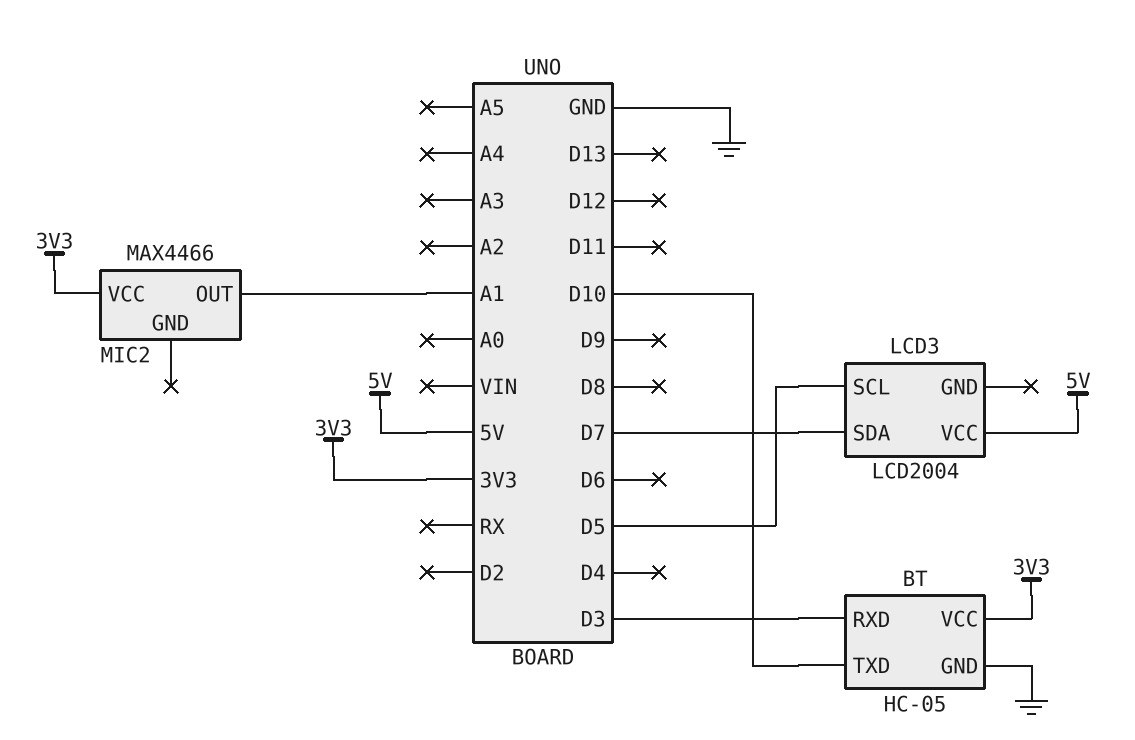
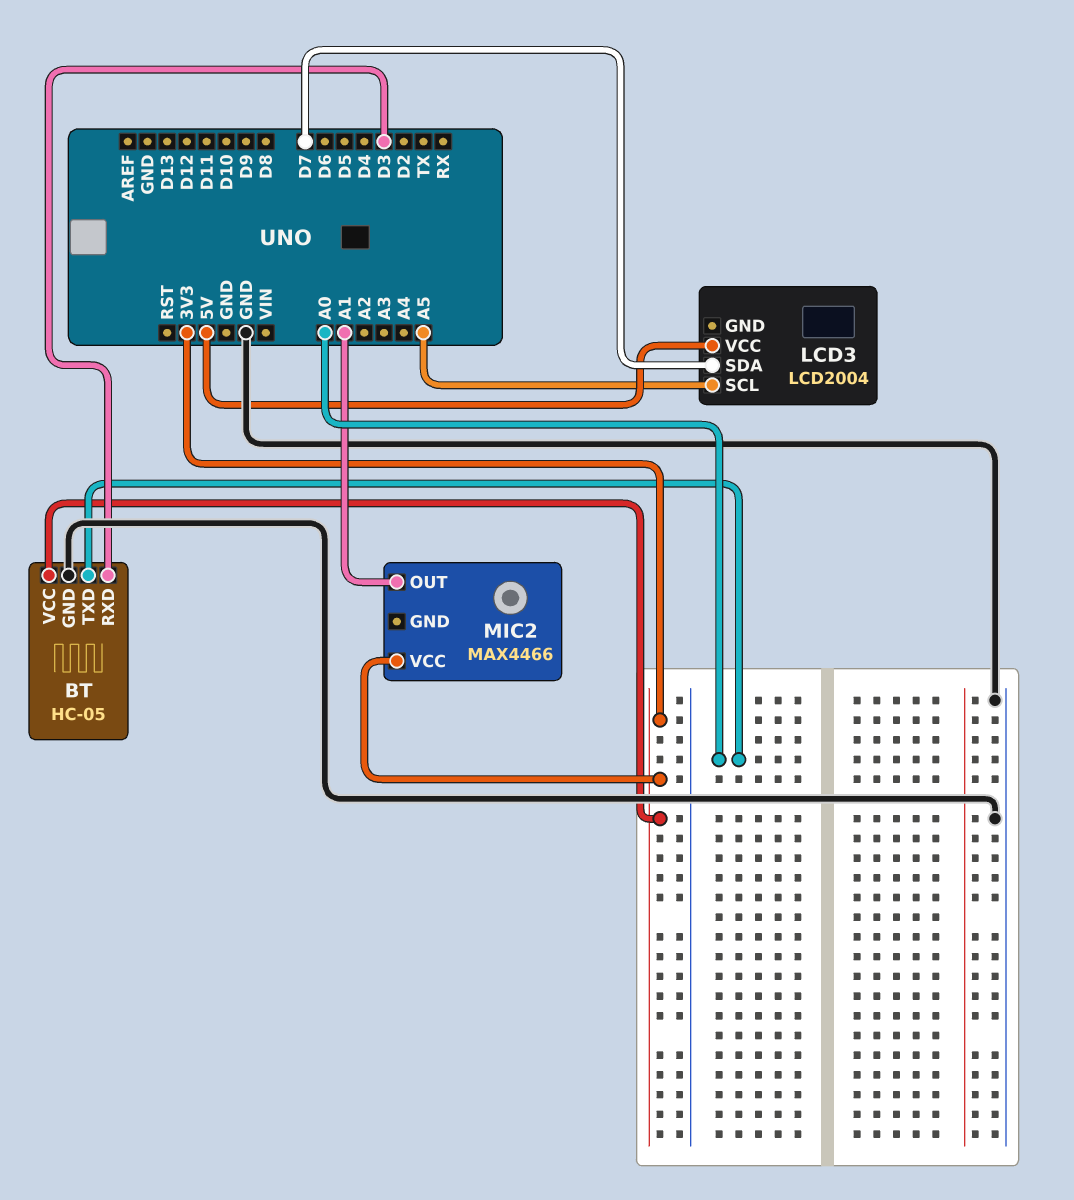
BT pin TXD: D10 -> A0
LCD3 pin SCL: D5 -> A5

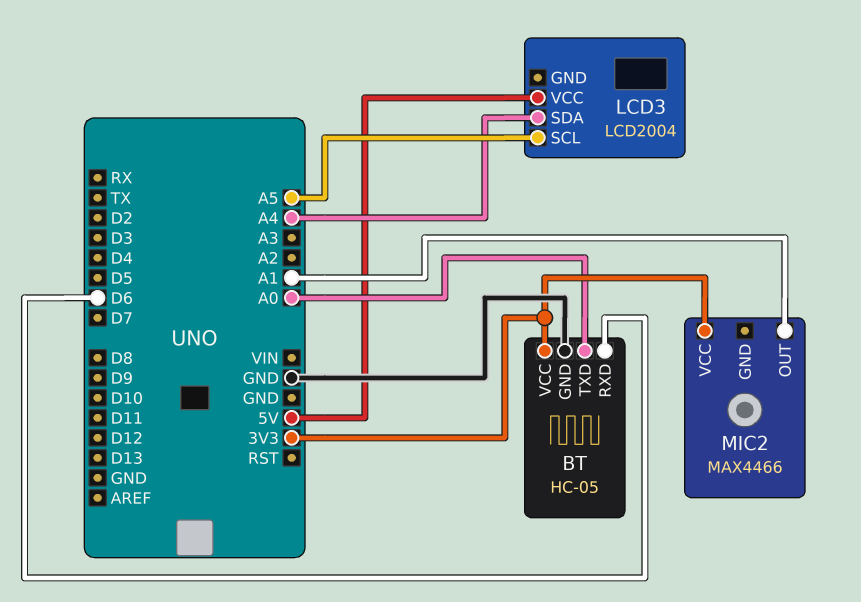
BT pin RXD: D3 -> D6
LCD3 pin SDA: D7 -> A4

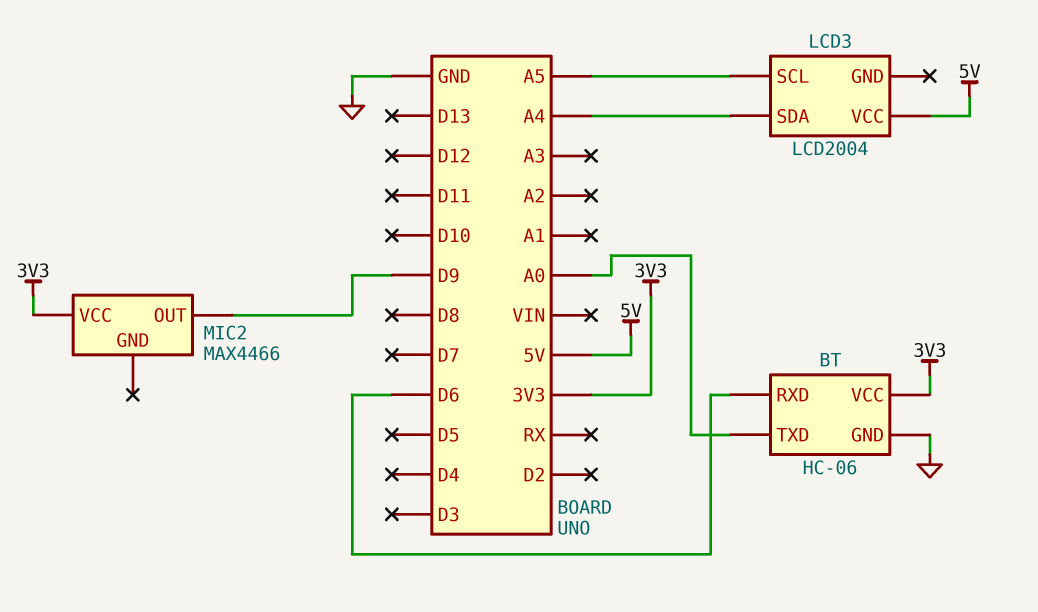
BT: HC-05 -> HC-06
MIC2 pin OUT: A1 -> D9

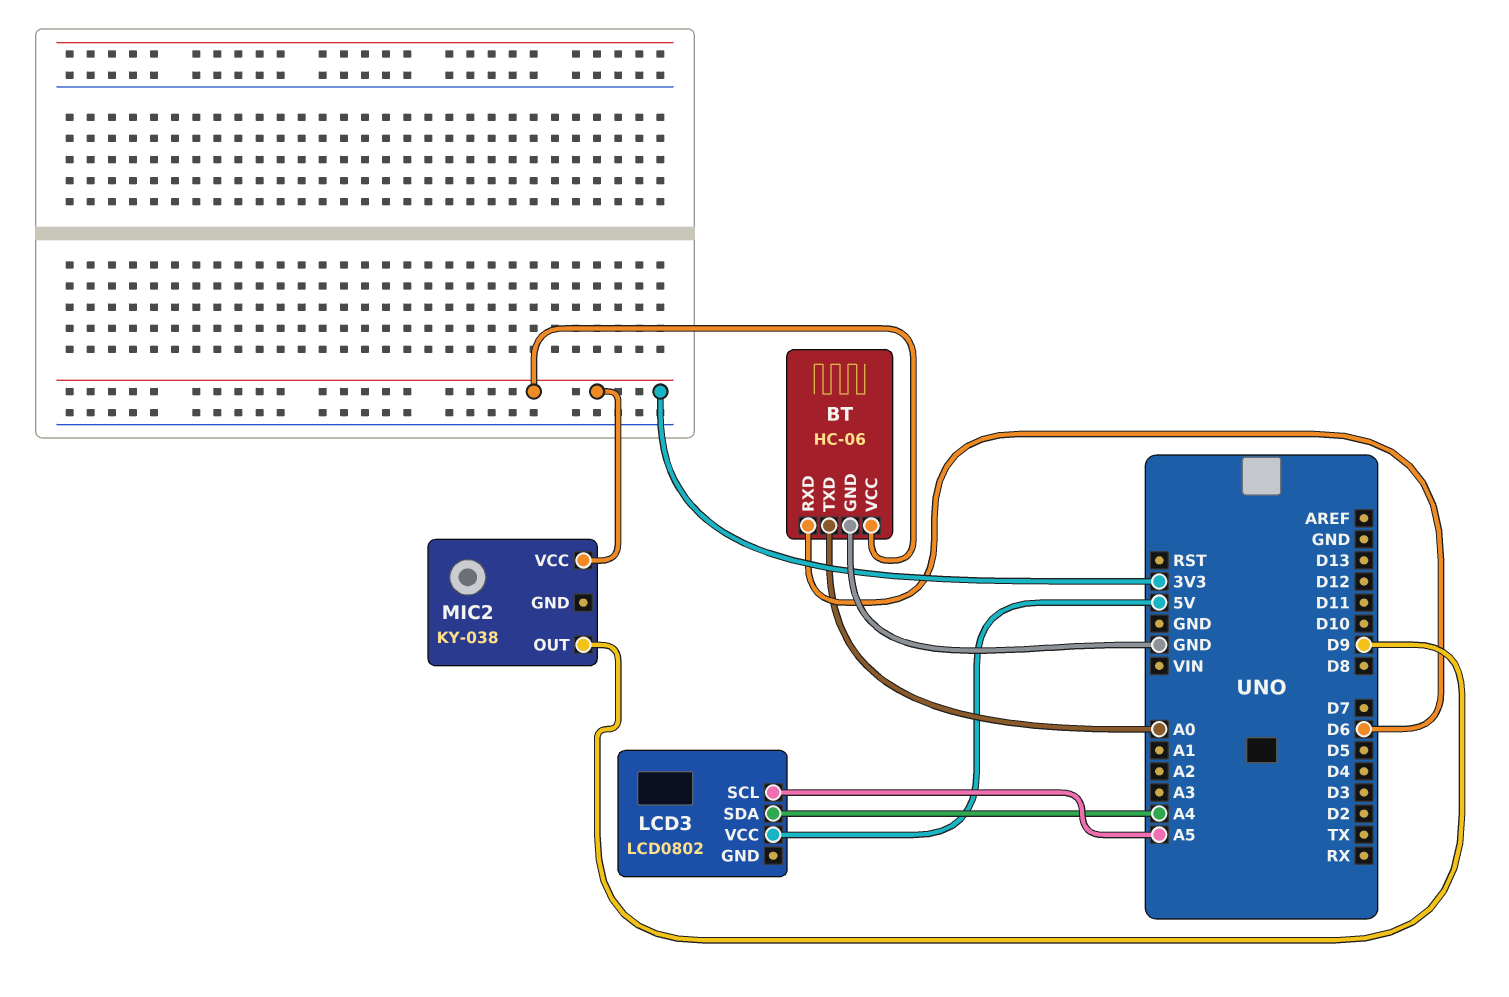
LCD3: LCD2004 -> LCD0802
MIC2: MAX4466 -> KY-038

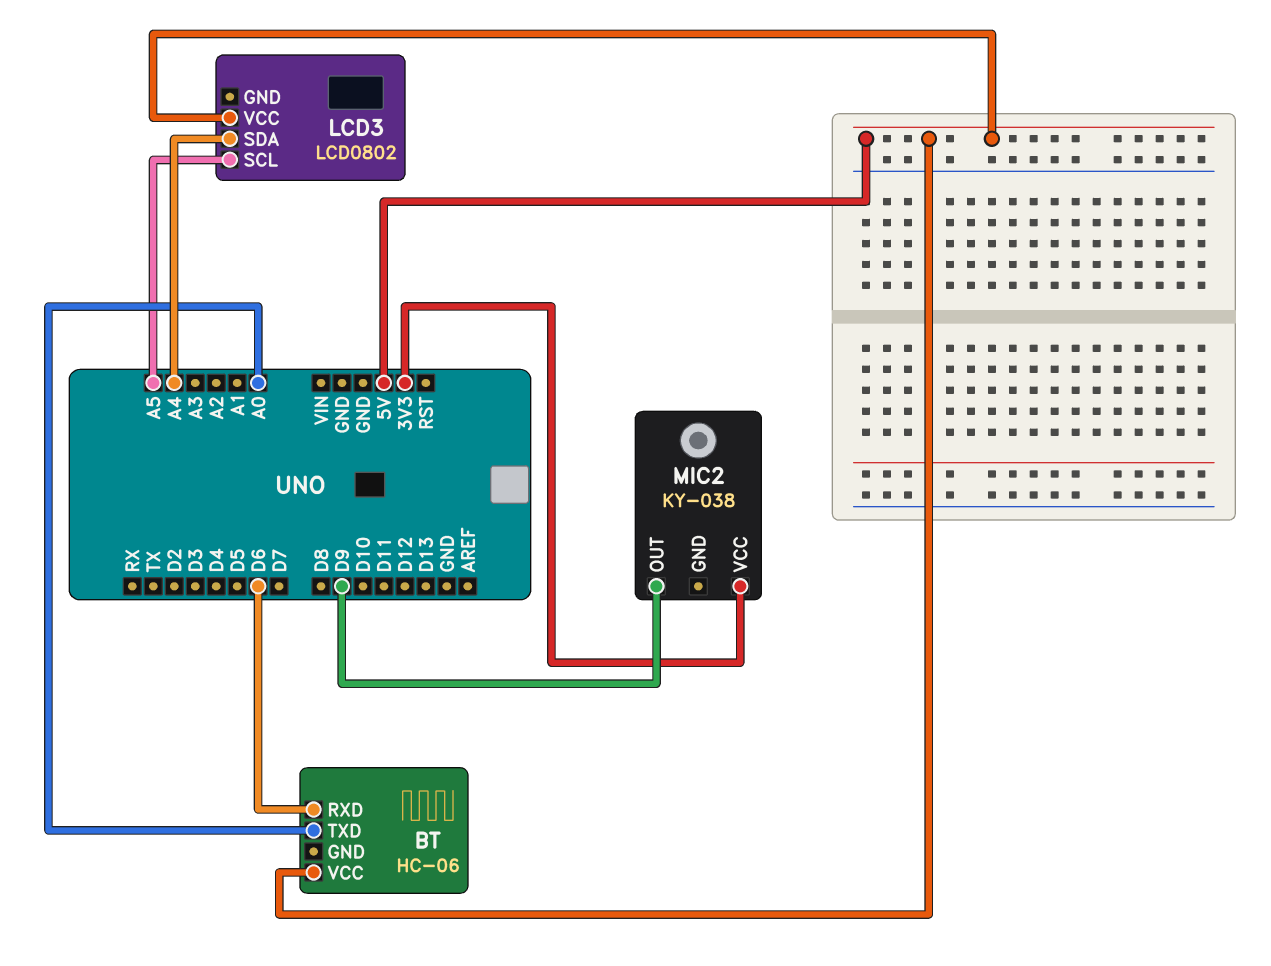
BT pin GND: GND -> none
BT pin VCC: 3V3 -> 5V

